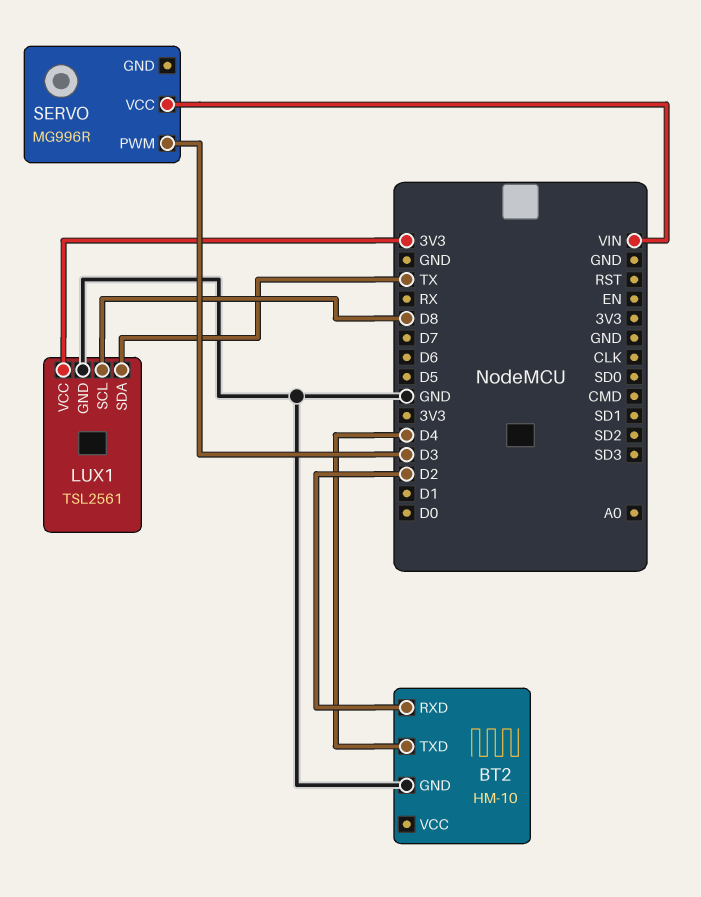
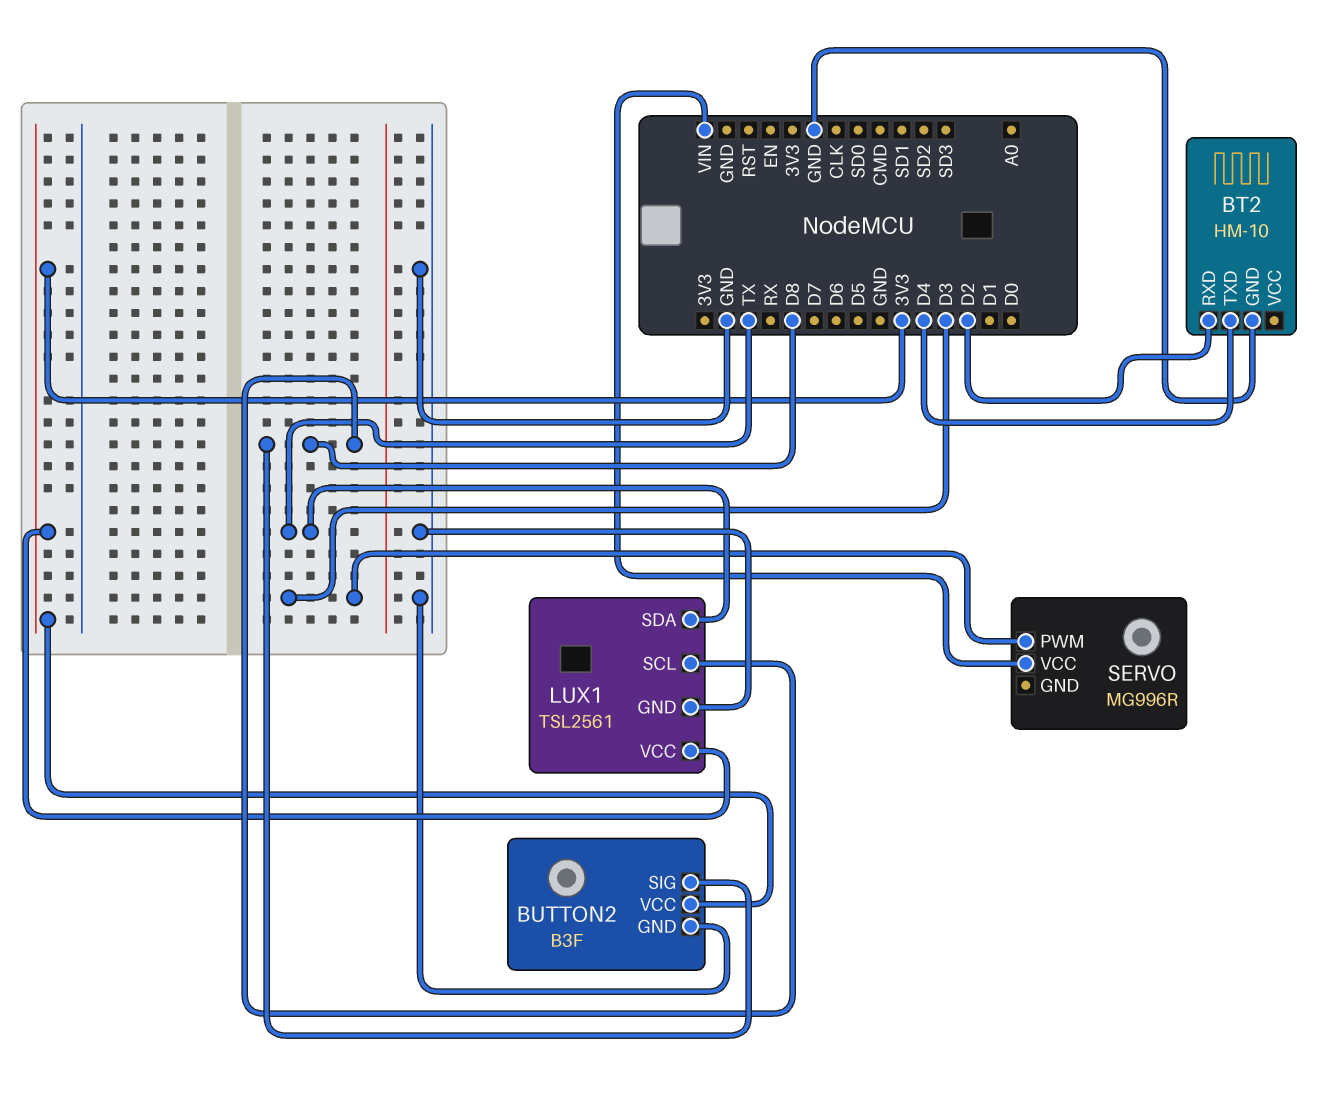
BUTTON2: none -> B3F
BUTTON2 pin GND: none -> GND
BUTTON2 pin SIG: none -> D8
BUTTON2 pin VCC: none -> 3V3

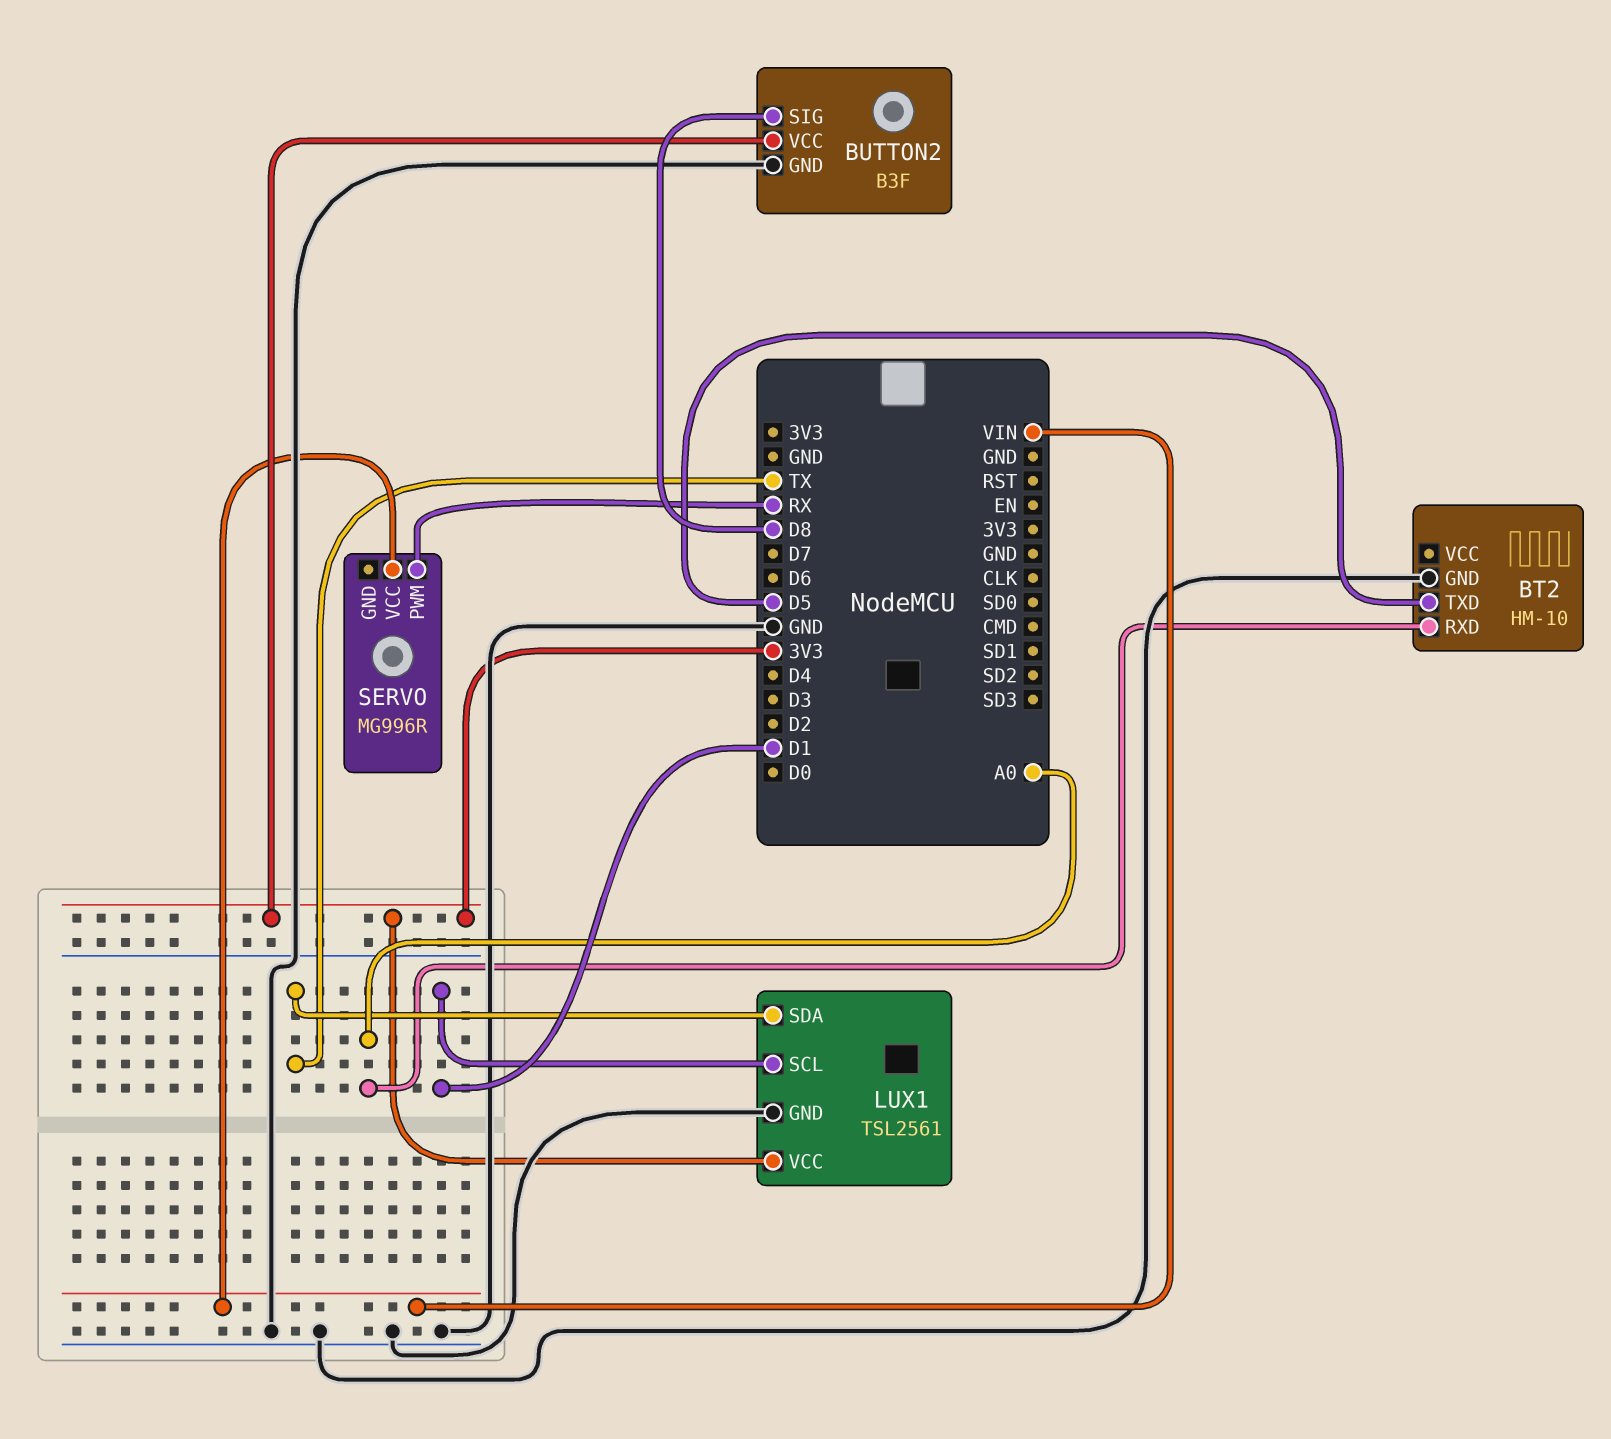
BT2 pin RXD: D2 -> A0
BT2 pin TXD: D4 -> D5
LUX1 pin SCL: D8 -> D1
SERVO pin PWM: D3 -> RX

